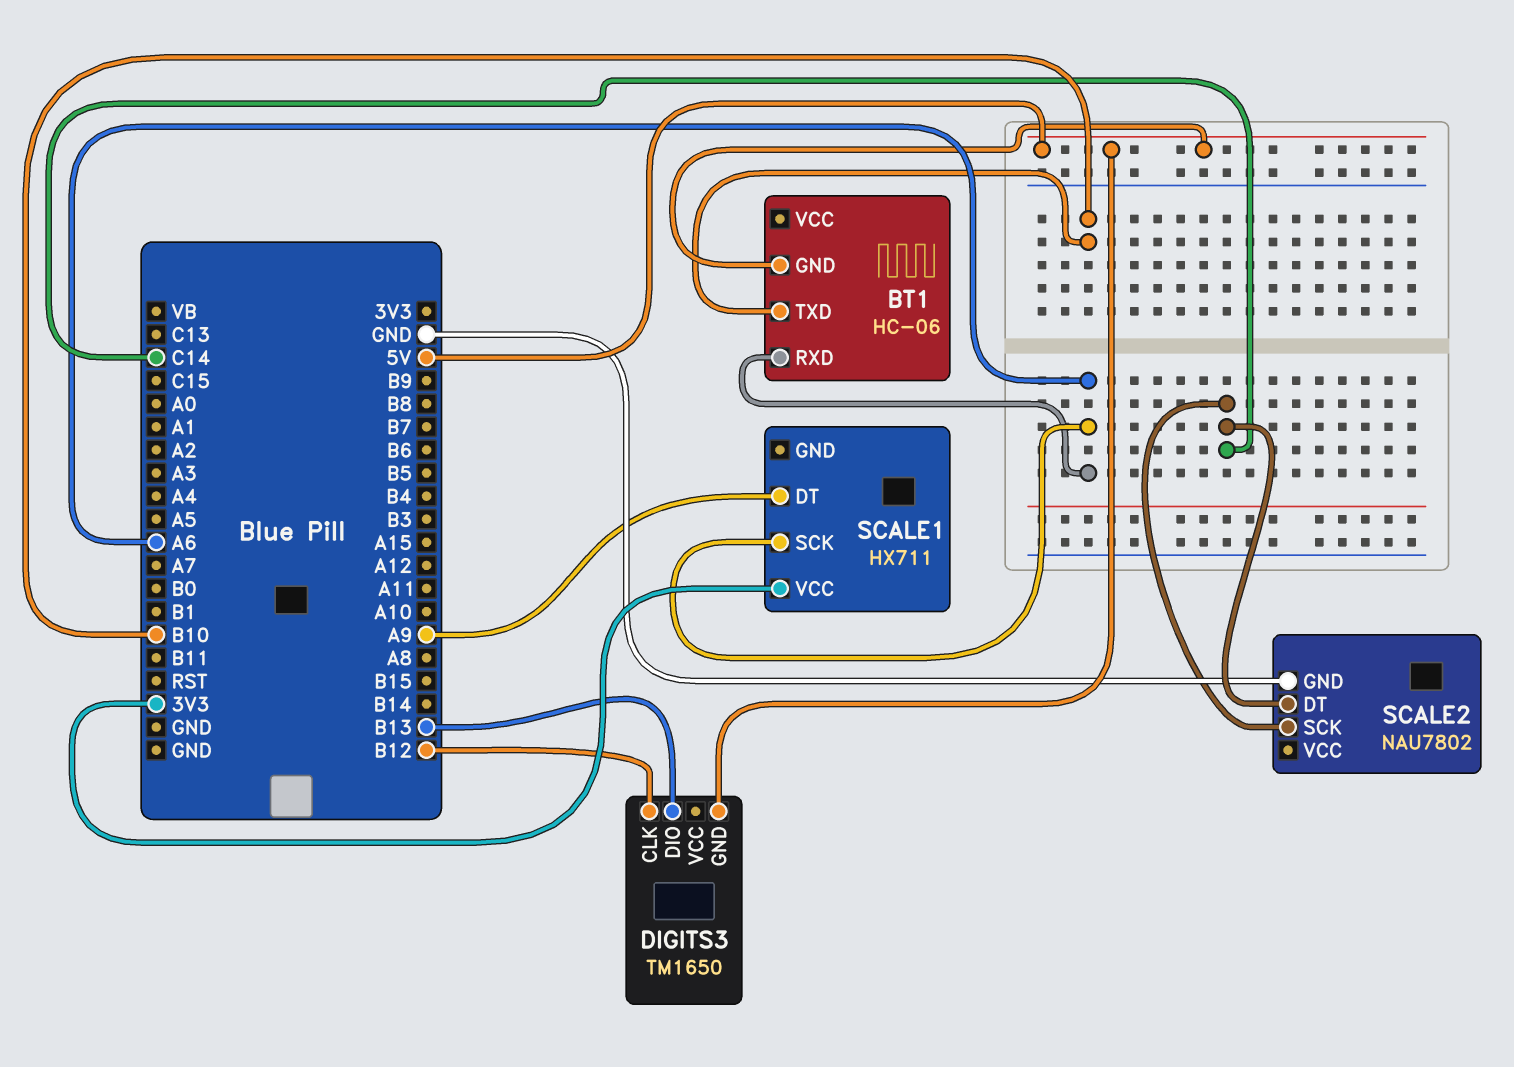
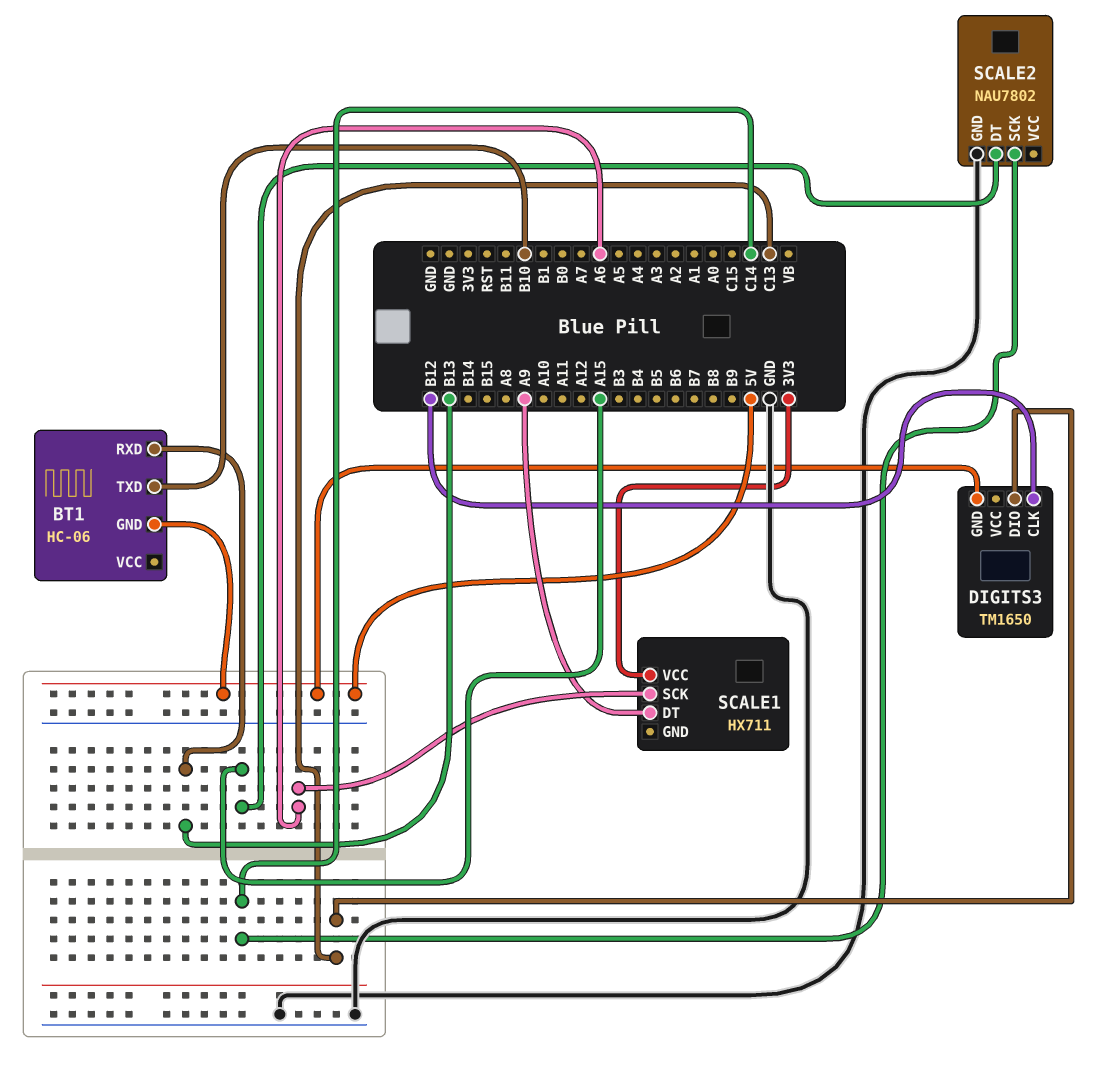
BT1 pin RXD: A6 -> B13
DIGITS3 pin DIO: B13 -> C13
SCALE2 pin DT: C14 -> A15

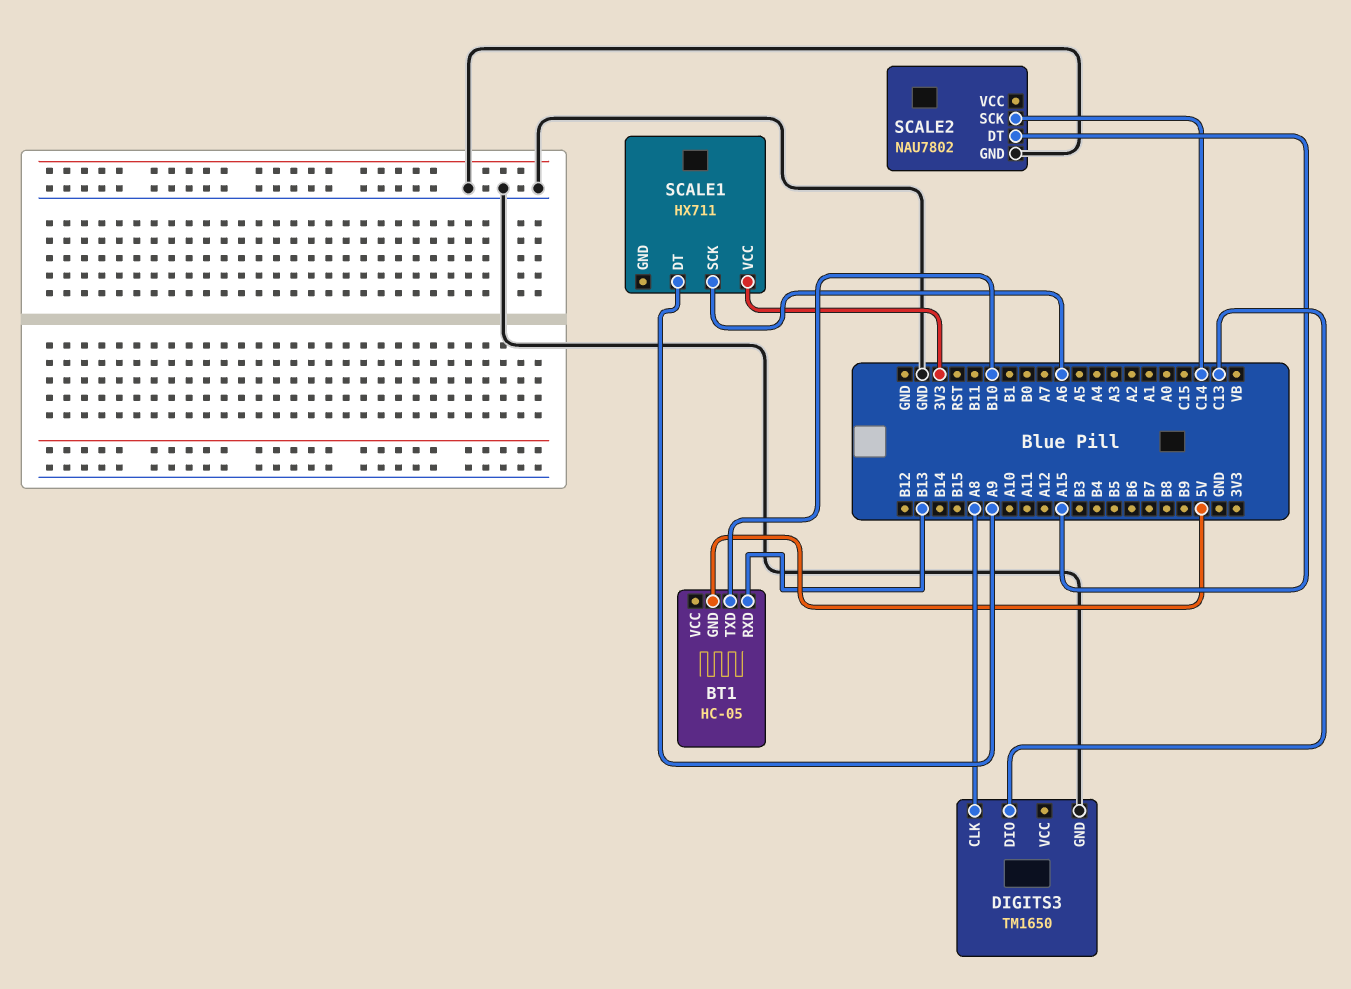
BT1: HC-06 -> HC-05
DIGITS3 pin CLK: B12 -> A8
DIGITS3 pin GND: 5V -> GND

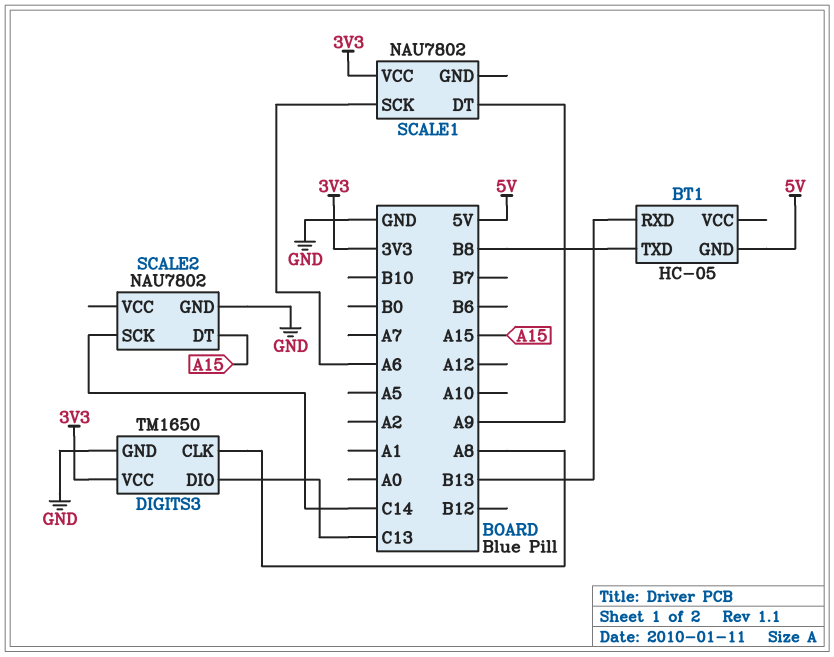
BT1 pin TXD: B10 -> B8
DIGITS3 pin VCC: none -> 3V3
SCALE1: HX711 -> NAU7802

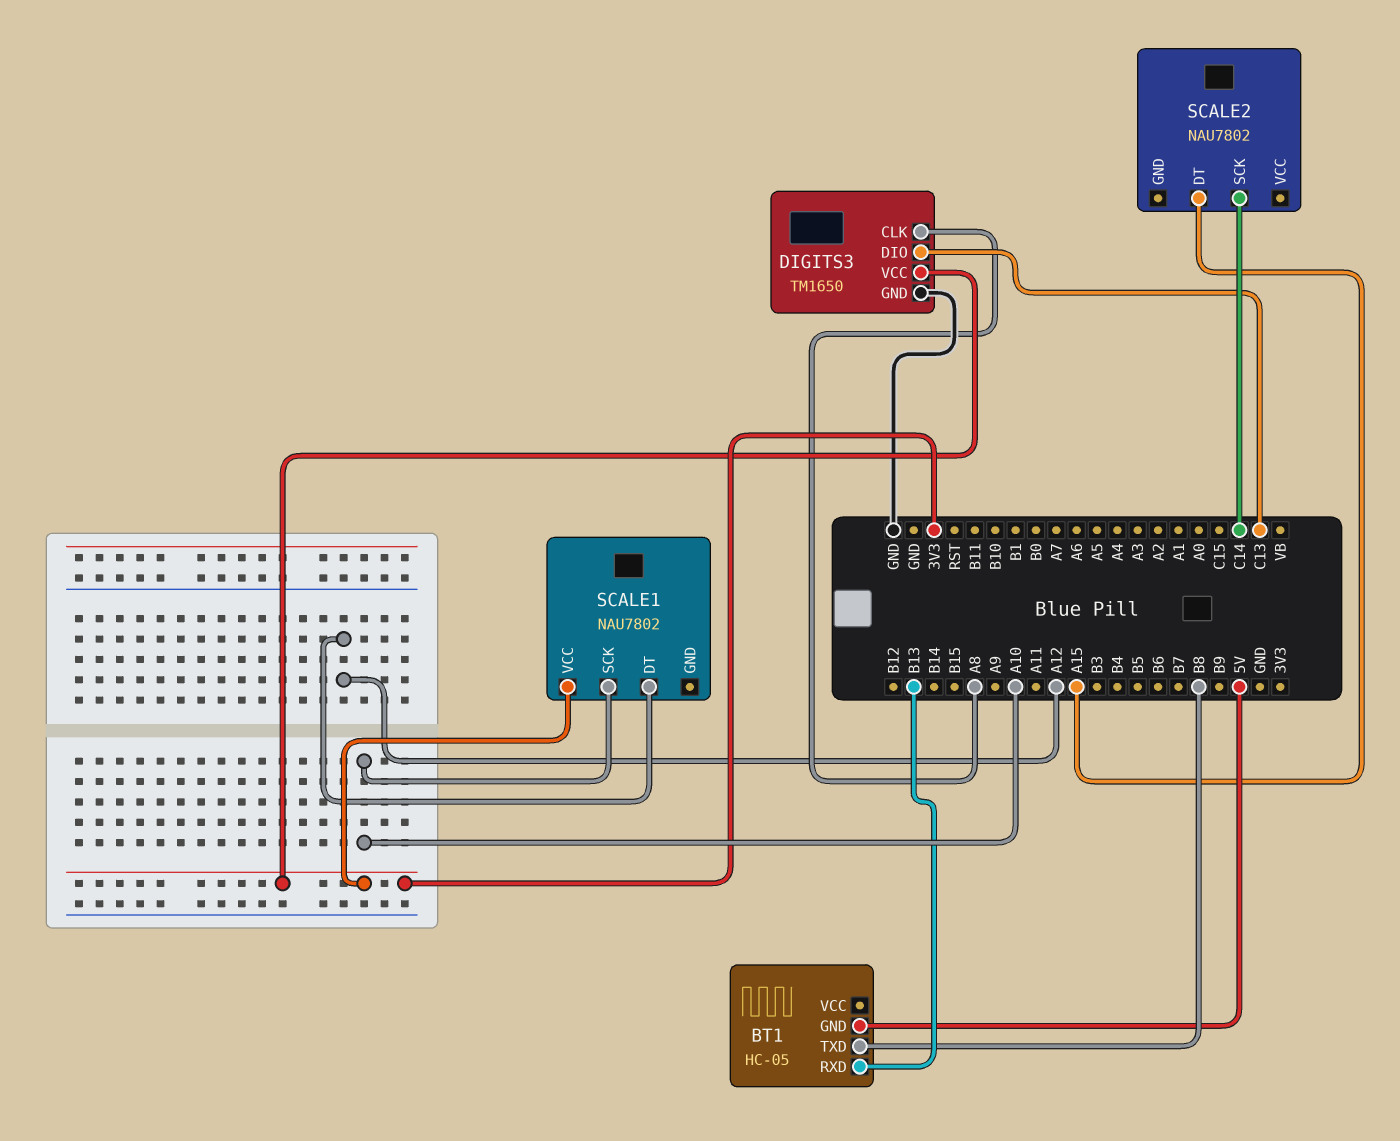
SCALE1 pin DT: A9 -> A12
SCALE1 pin SCK: A6 -> A10
SCALE2 pin GND: GND -> none

